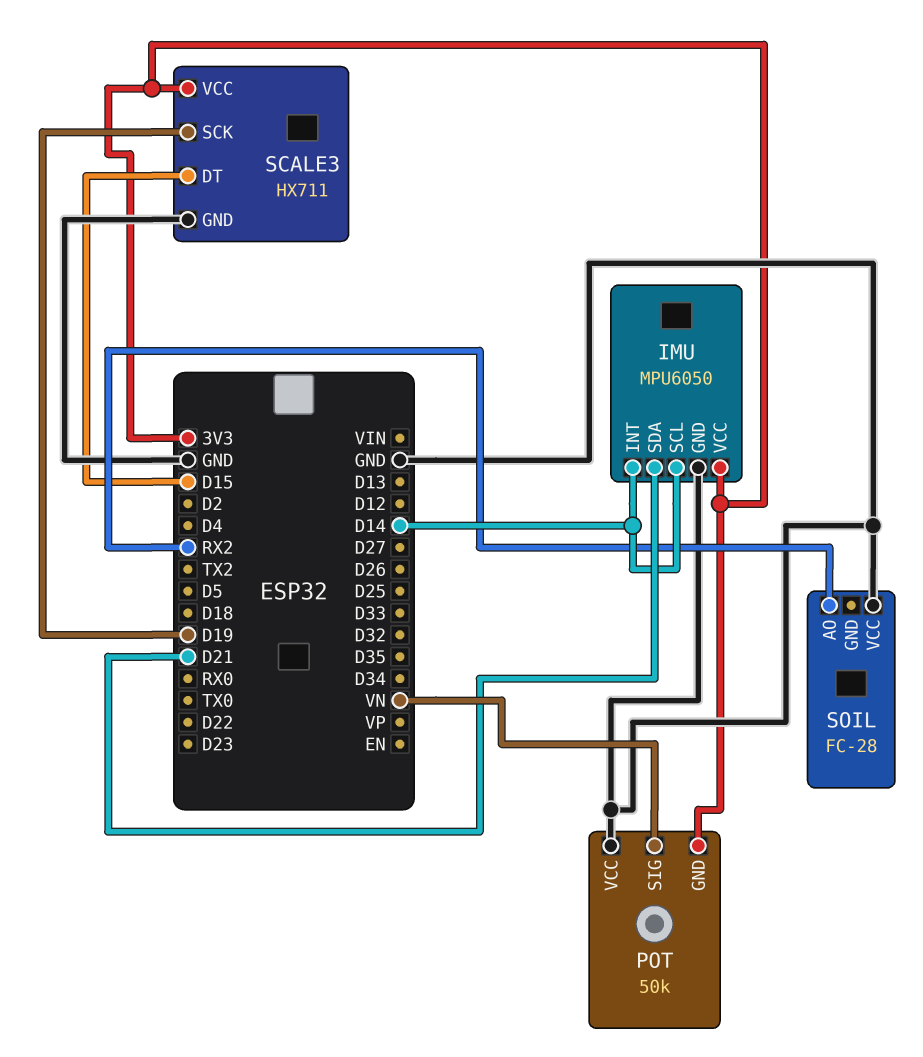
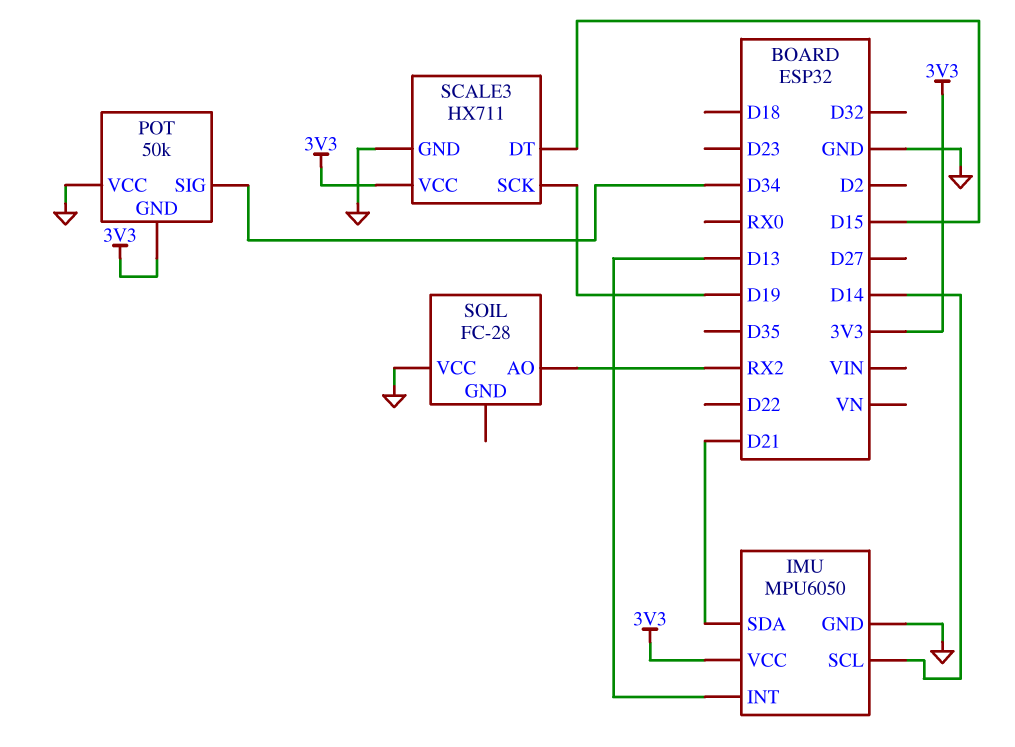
IMU pin INT: D14 -> D13
POT pin SIG: VN -> D34

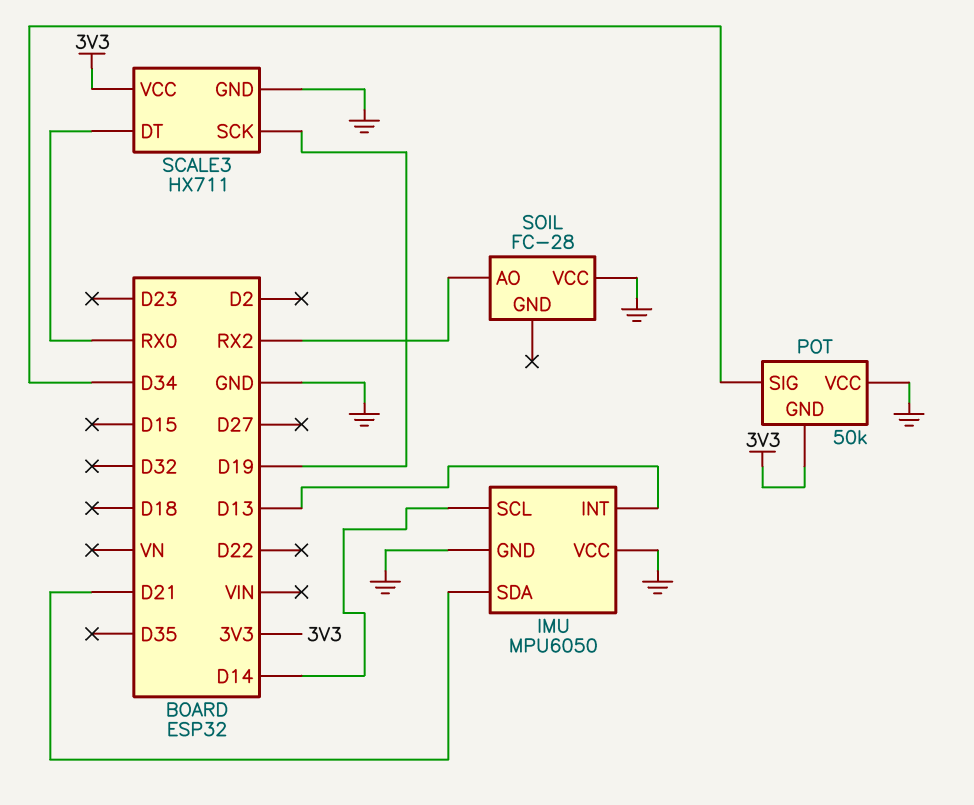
IMU pin VCC: 3V3 -> GND
SCALE3 pin DT: D15 -> RX0

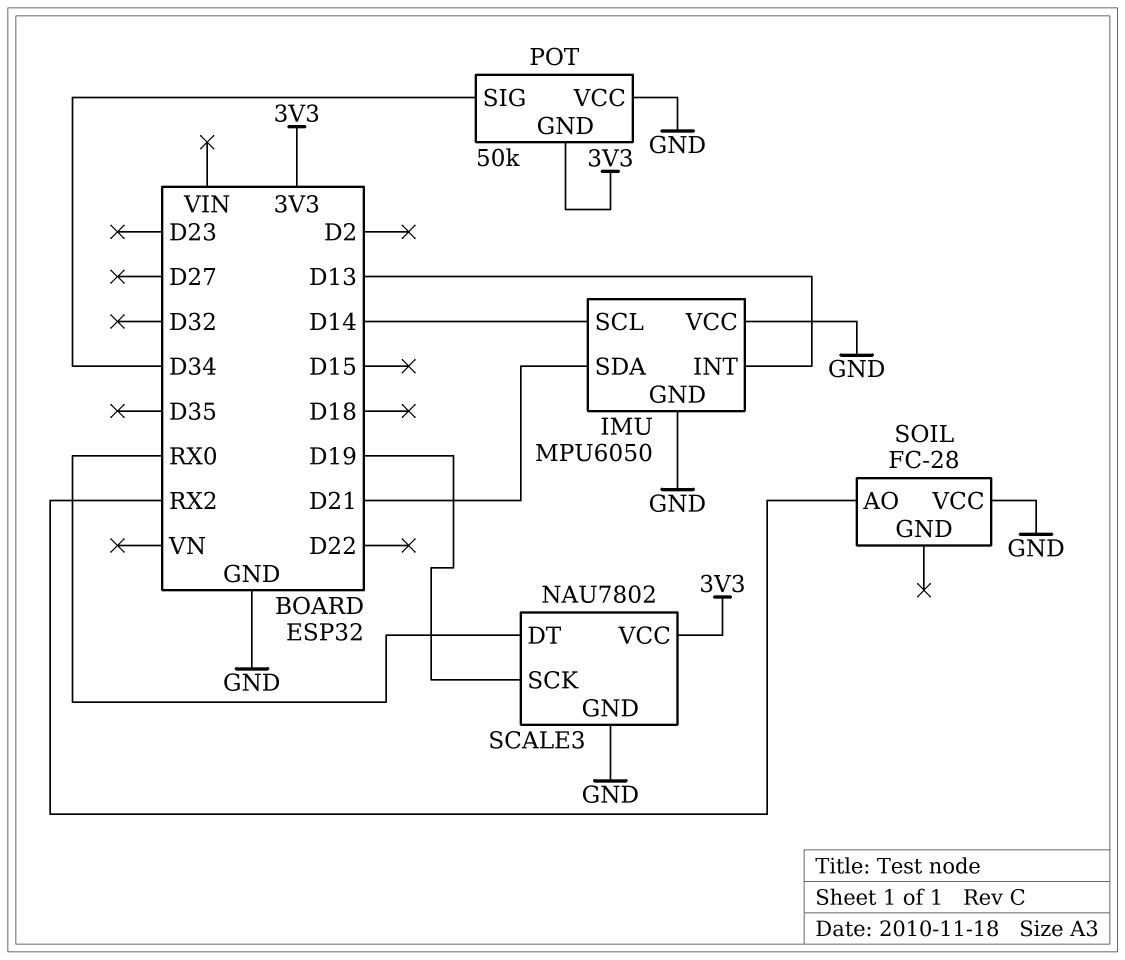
SCALE3: HX711 -> NAU7802

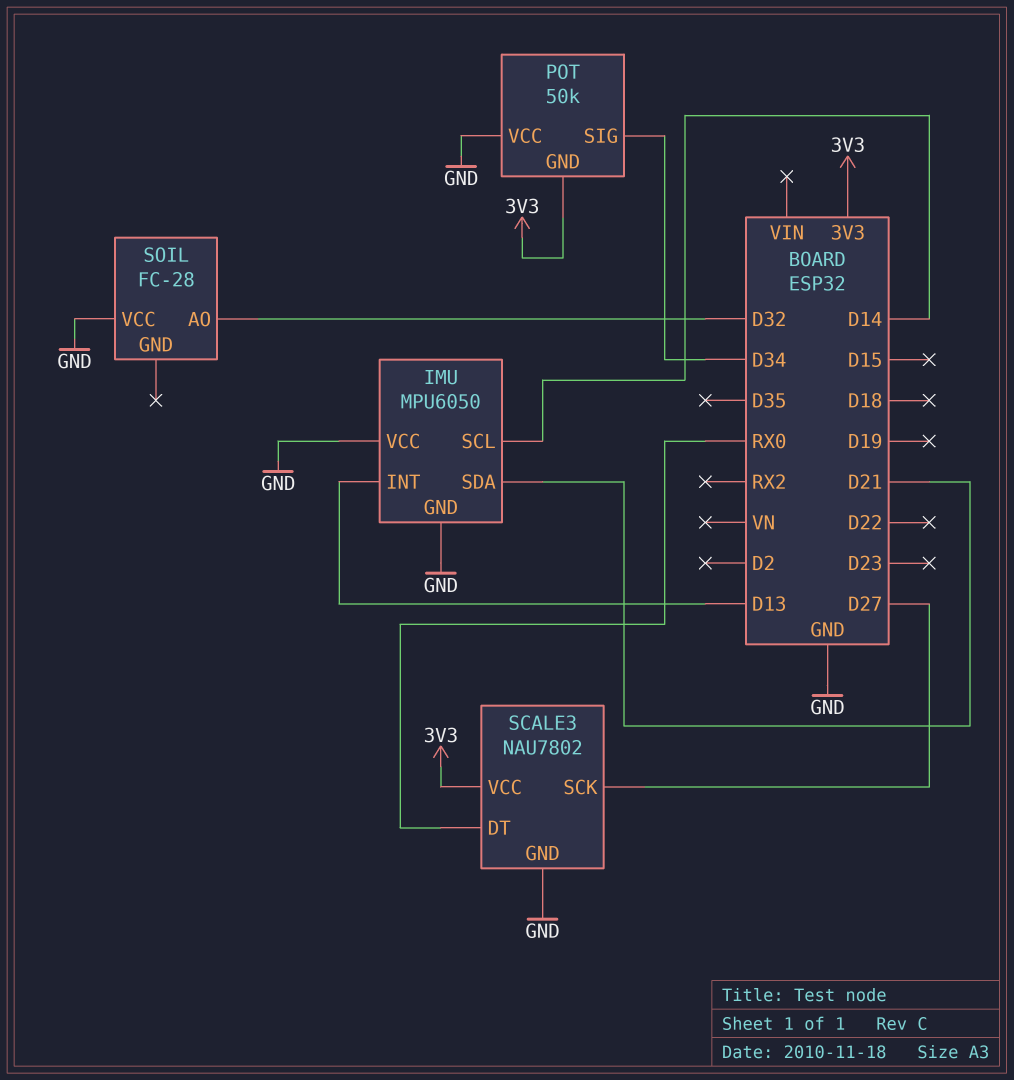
SCALE3 pin SCK: D19 -> D27
SOIL pin AO: RX2 -> D32

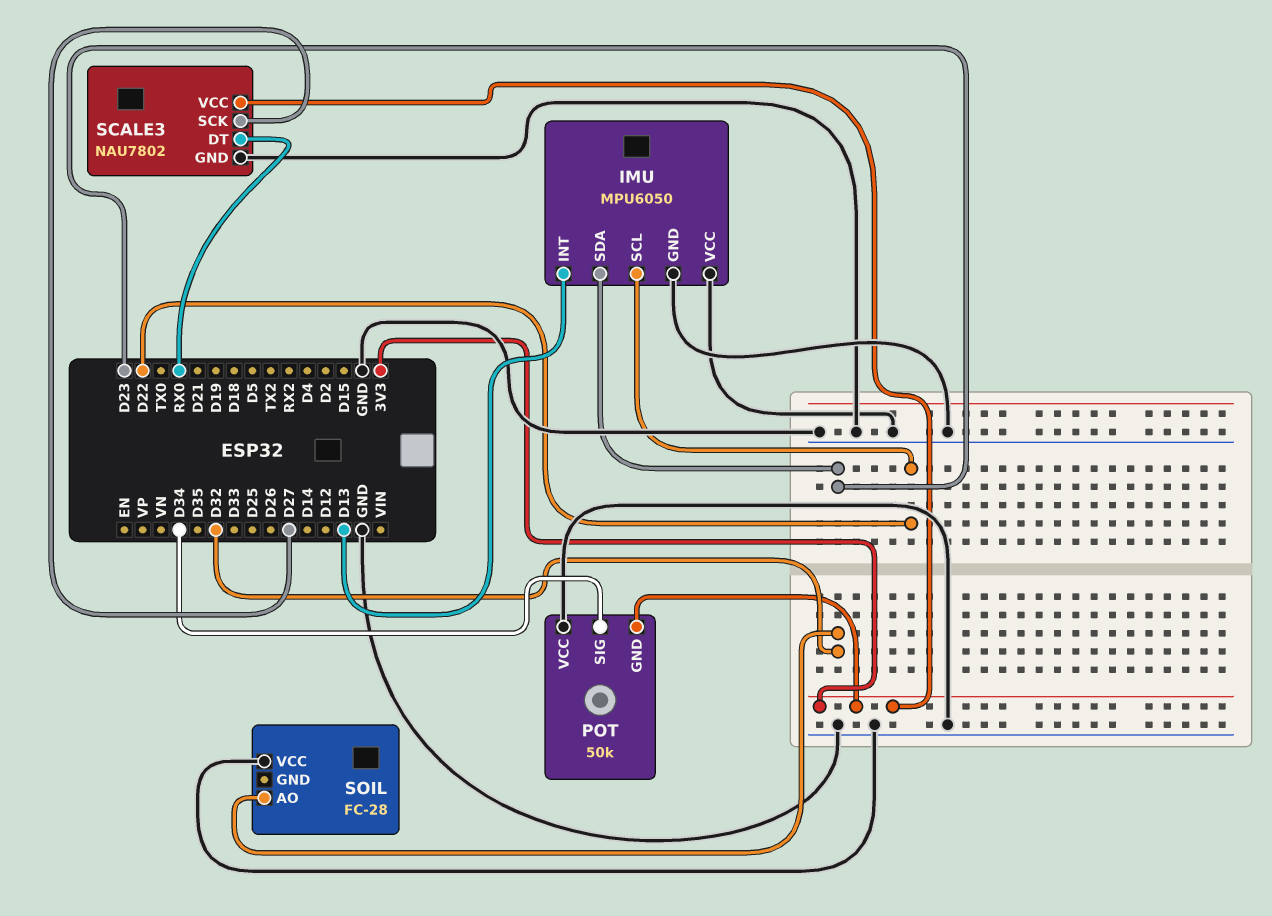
IMU pin SCL: D14 -> D22
IMU pin SDA: D21 -> D23

